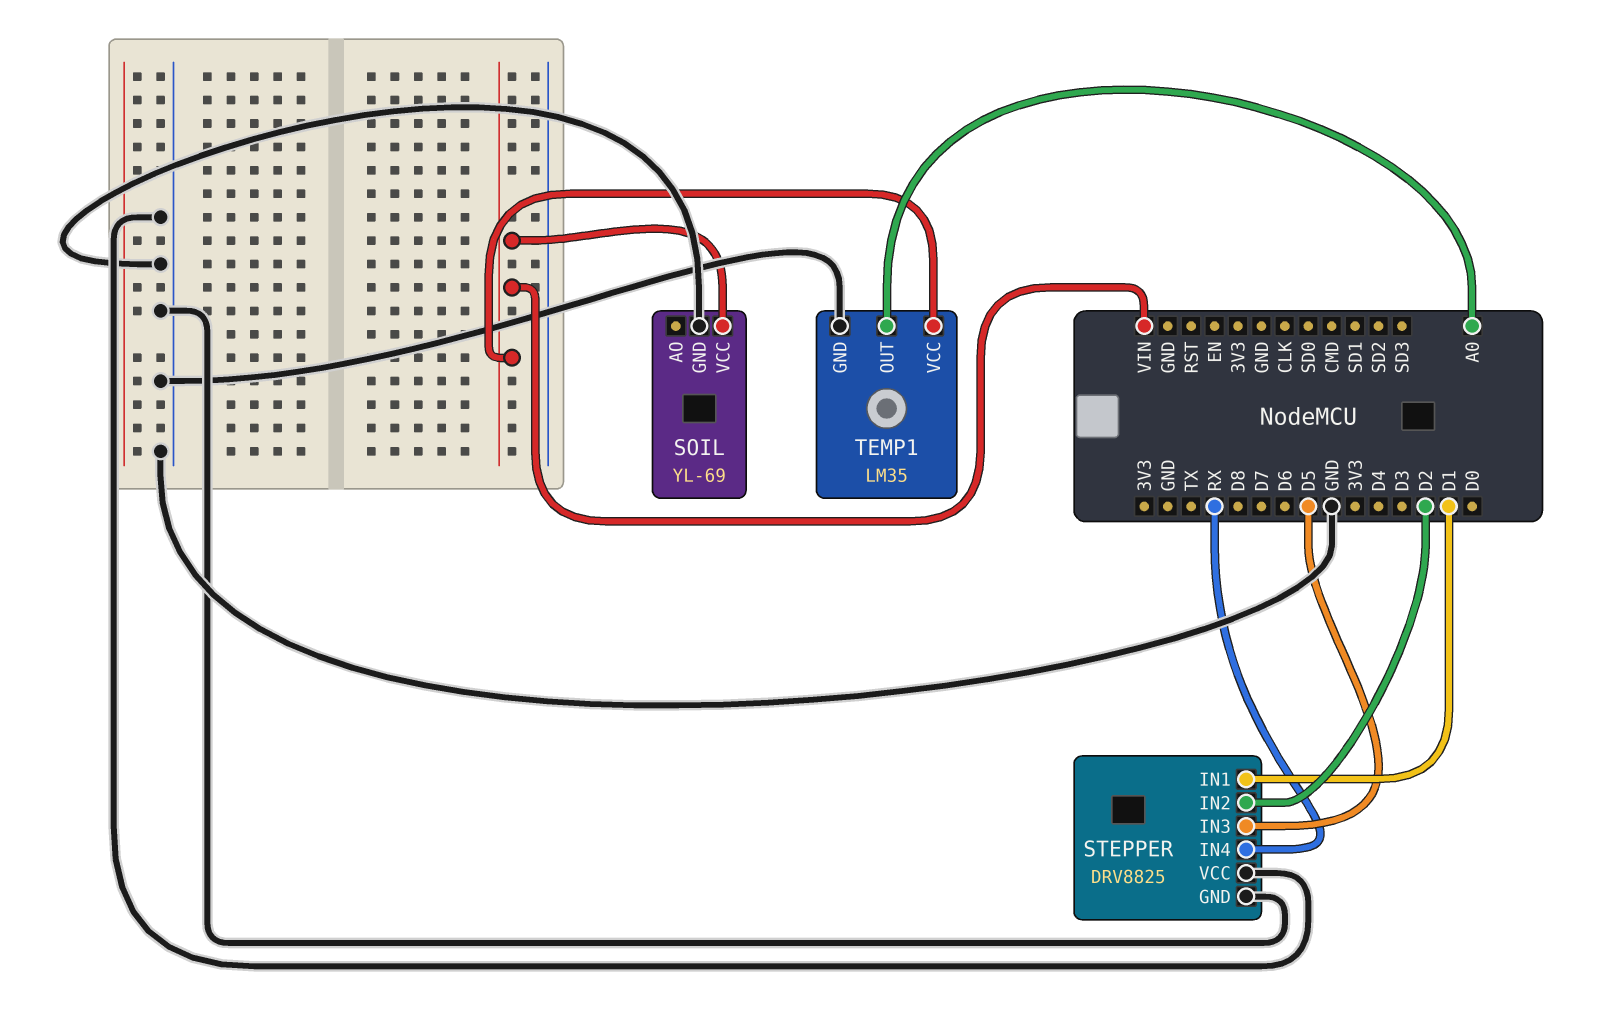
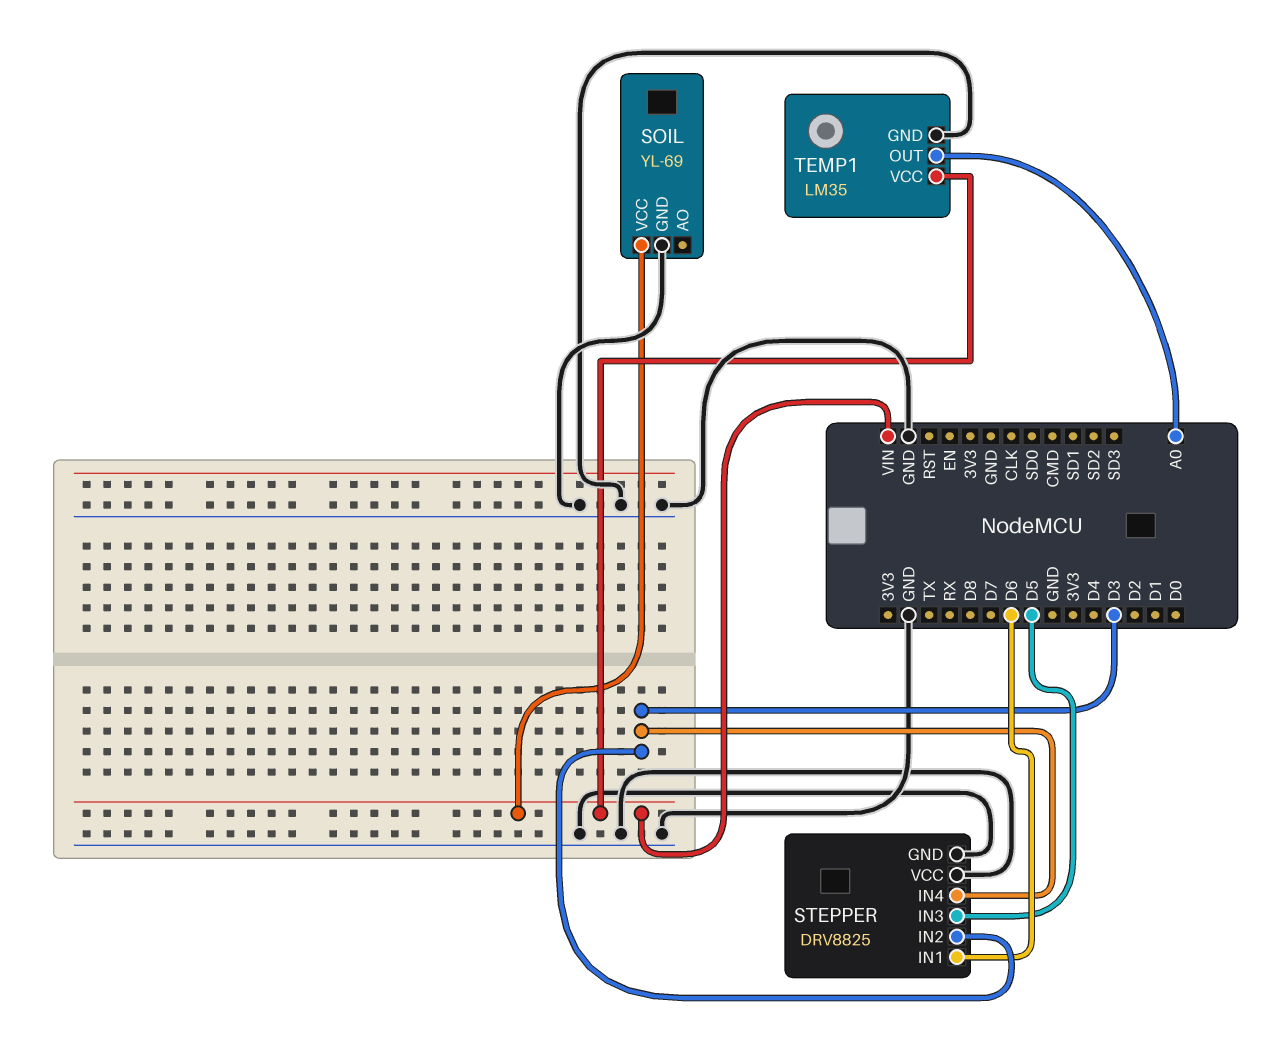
STEPPER pin IN1: D1 -> D6
STEPPER pin IN2: D2 -> D3
STEPPER pin IN4: RX -> D3

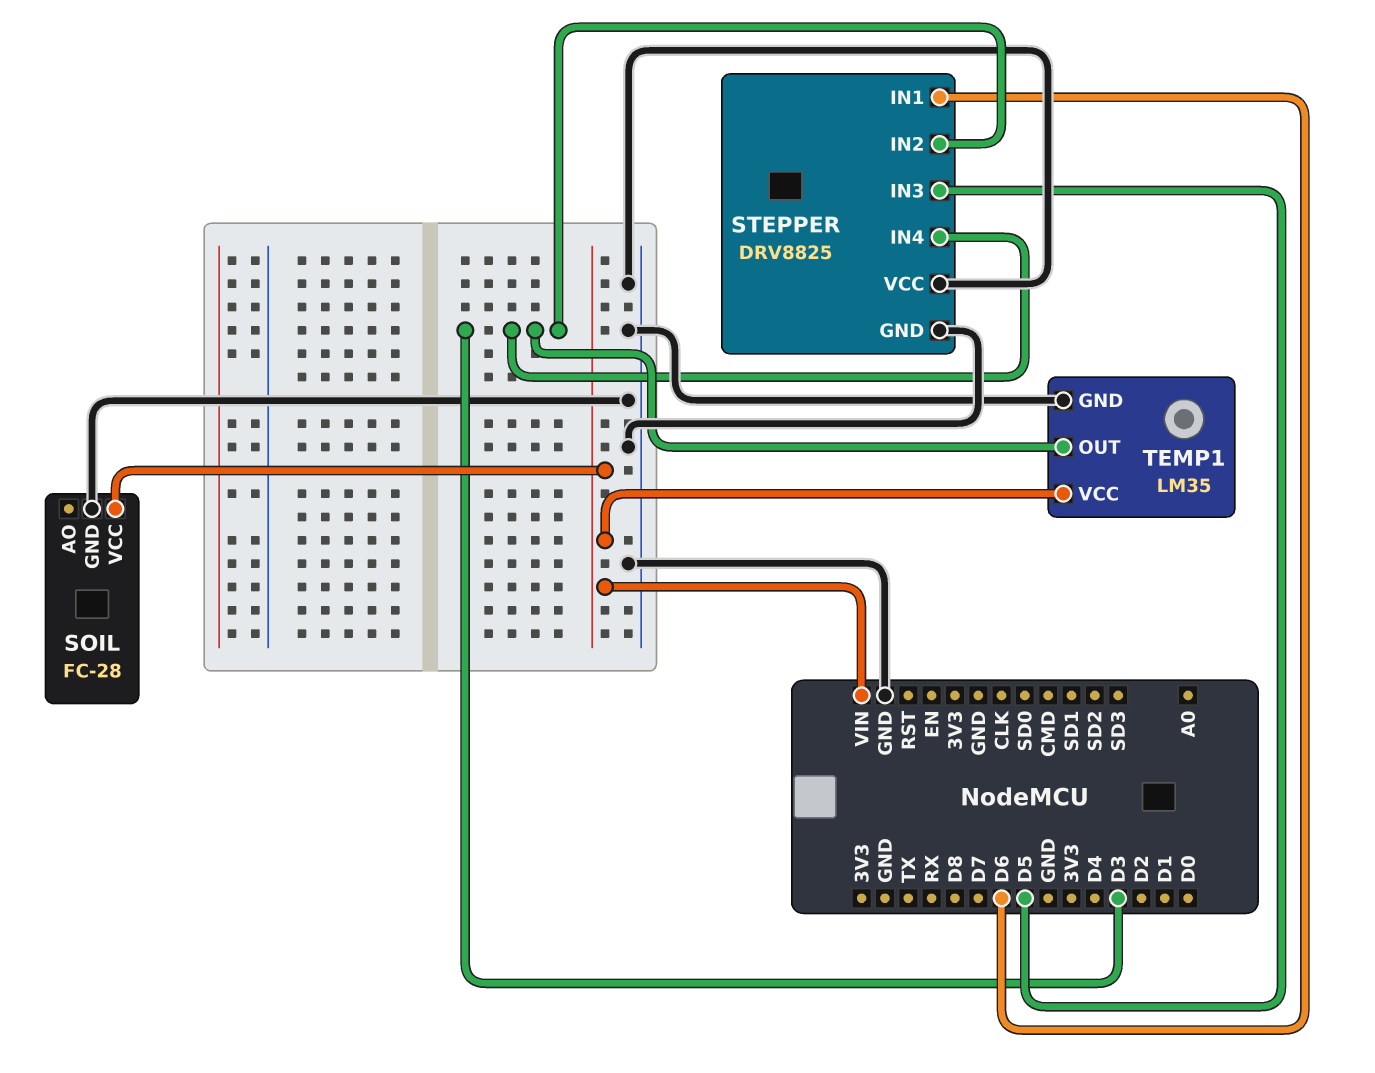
SOIL: YL-69 -> FC-28
TEMP1 pin OUT: A0 -> D3

